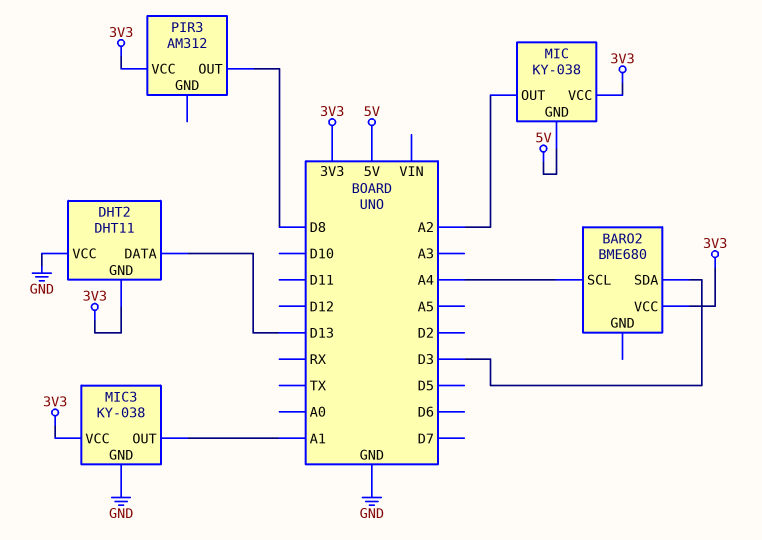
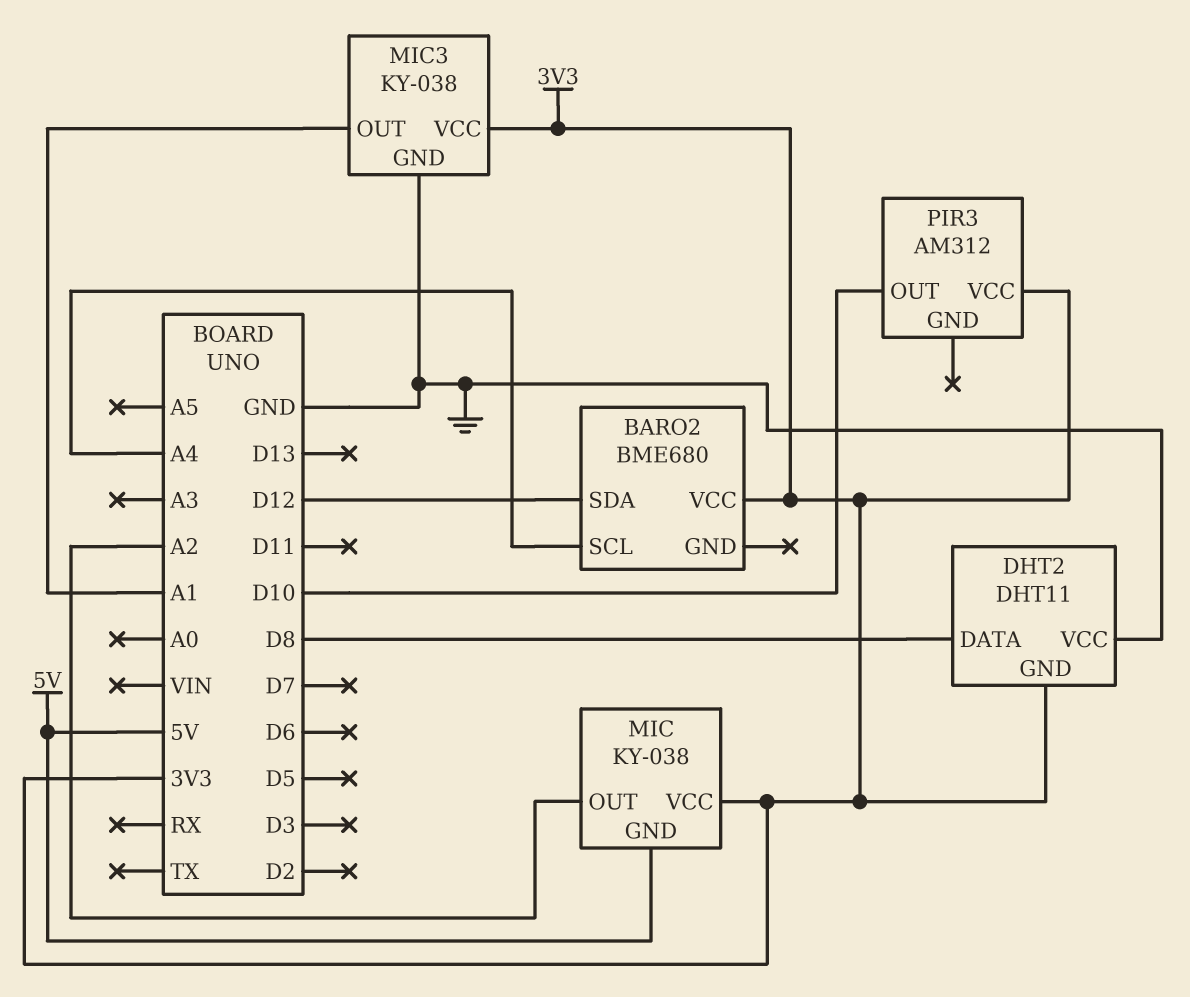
BARO2 pin SDA: D3 -> D12
DHT2 pin DATA: D13 -> D8
PIR3 pin OUT: D8 -> D10

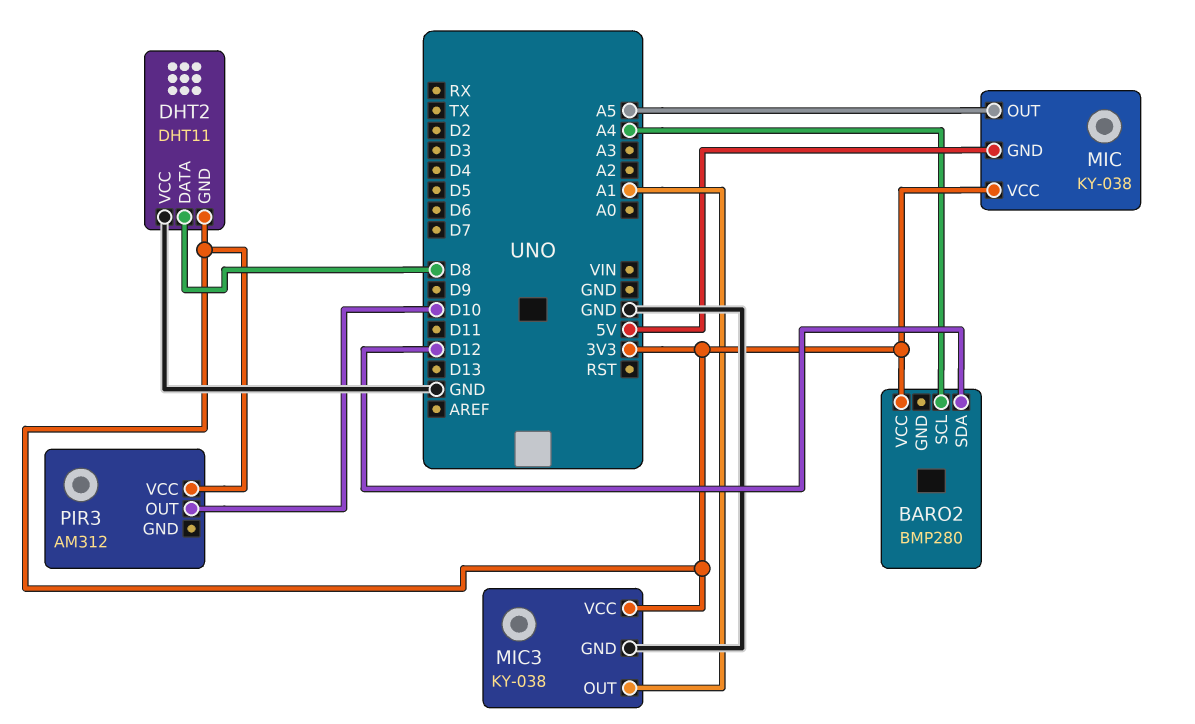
BARO2: BME680 -> BMP280
MIC pin OUT: A2 -> A5

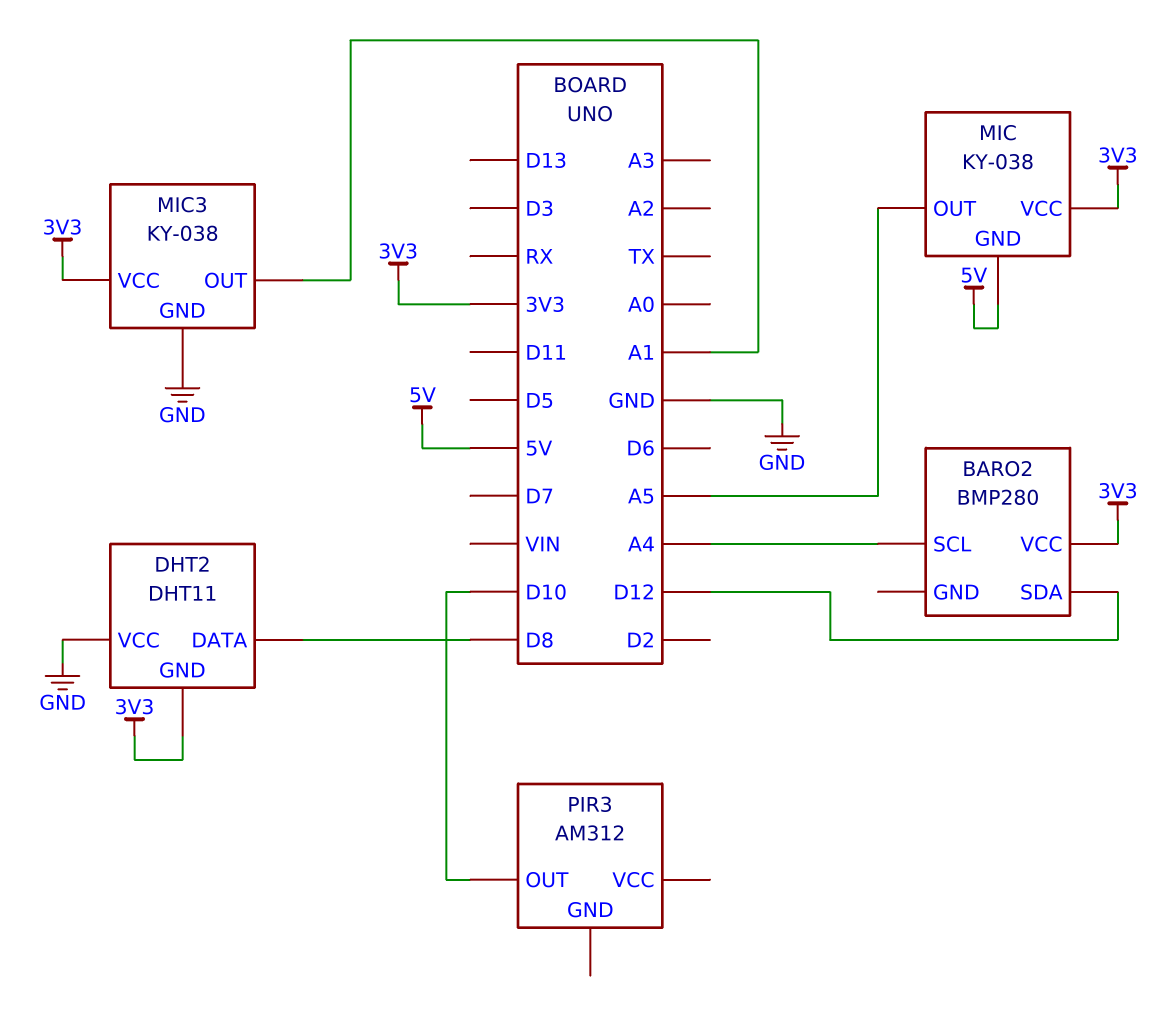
PIR3 pin VCC: 3V3 -> none

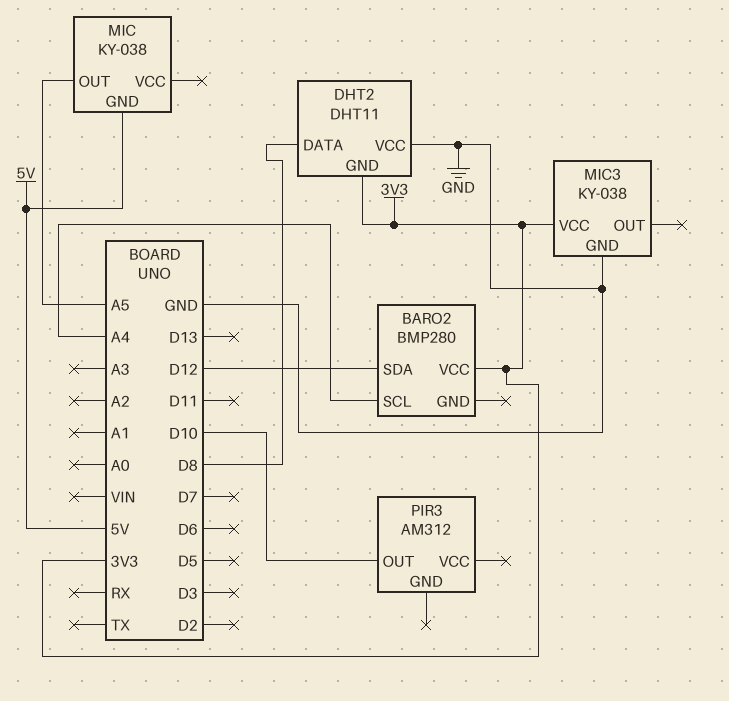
MIC pin VCC: 3V3 -> none
MIC3 pin OUT: A1 -> none

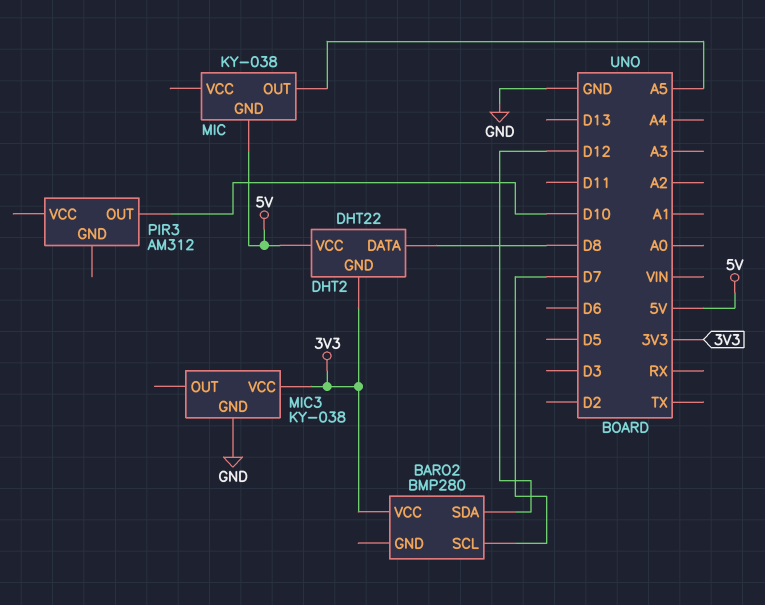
BARO2 pin SCL: A4 -> D7
DHT2: DHT11 -> DHT22
DHT2 pin VCC: GND -> 5V

